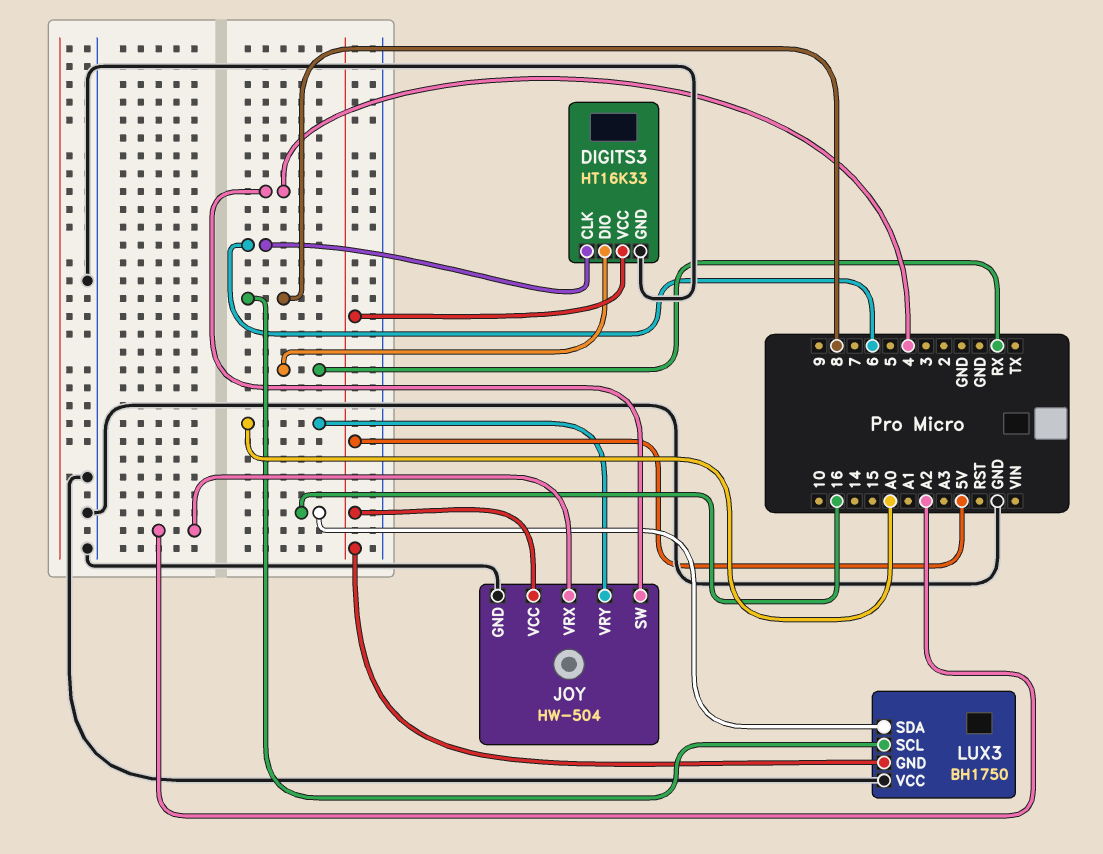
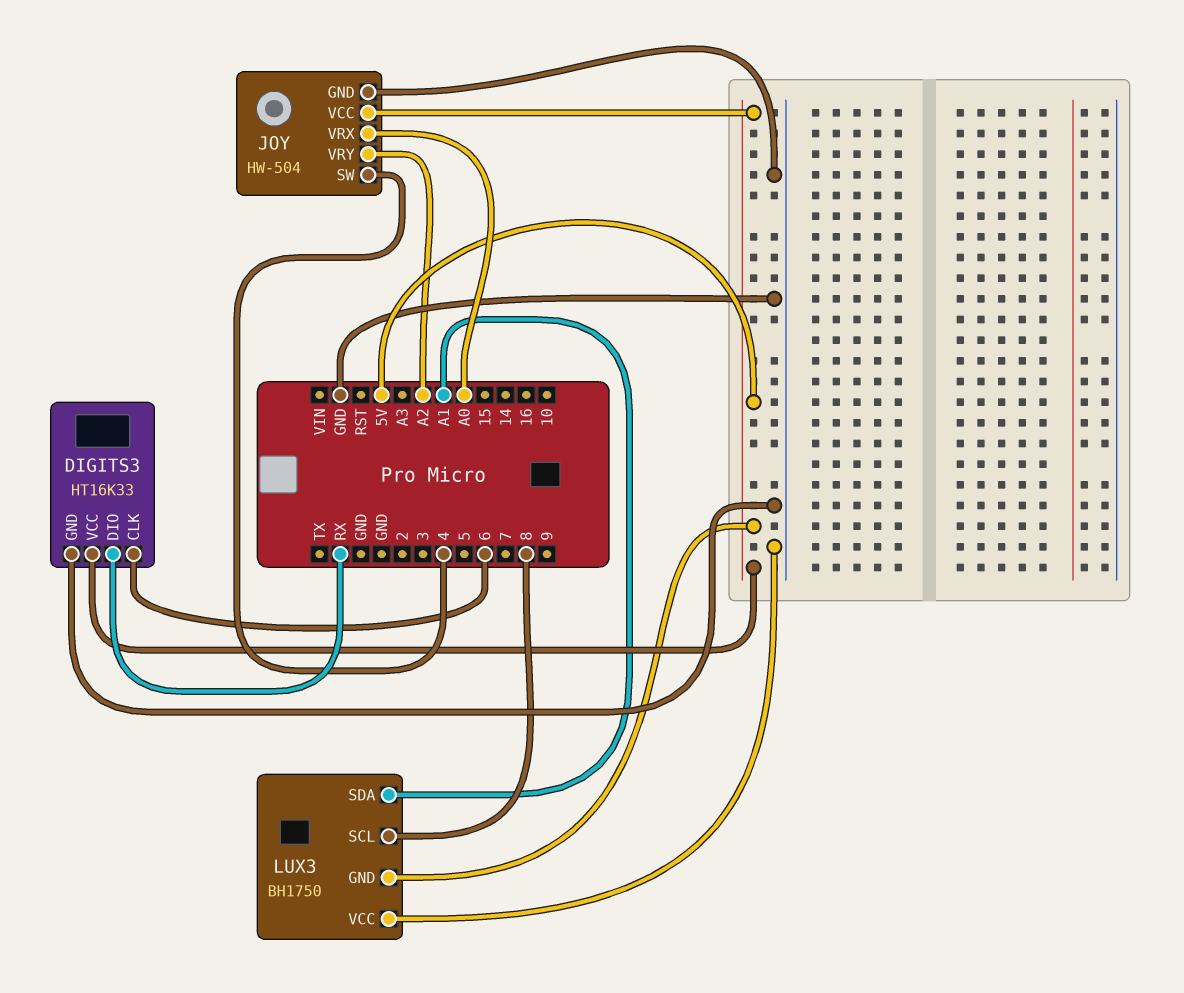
JOY pin VRX: A2 -> A0
JOY pin VRY: A0 -> A2
LUX3 pin SDA: 16 -> A1

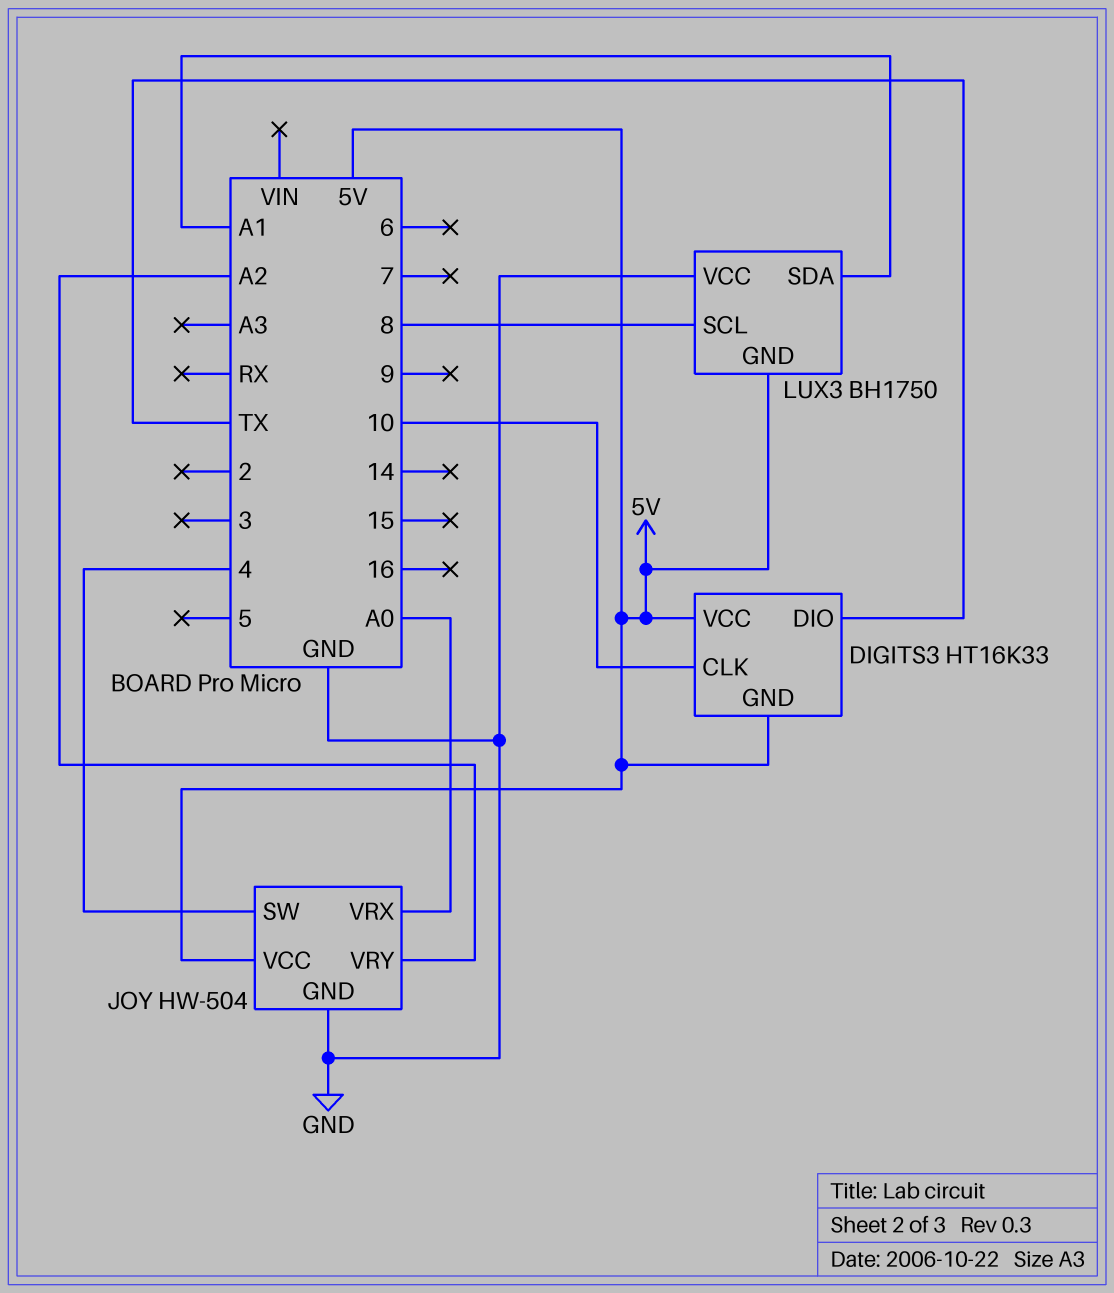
DIGITS3 pin CLK: 6 -> 10
DIGITS3 pin DIO: RX -> TX
DIGITS3 pin GND: GND -> 5V

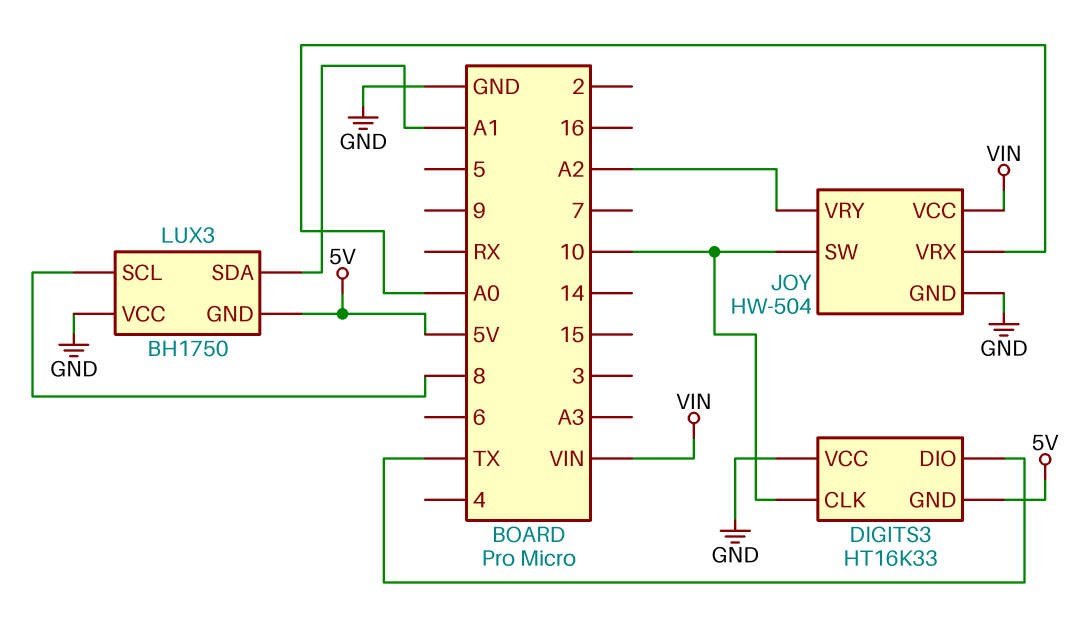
DIGITS3 pin VCC: 5V -> GND
JOY pin SW: 4 -> 10
JOY pin VCC: 5V -> VIN

